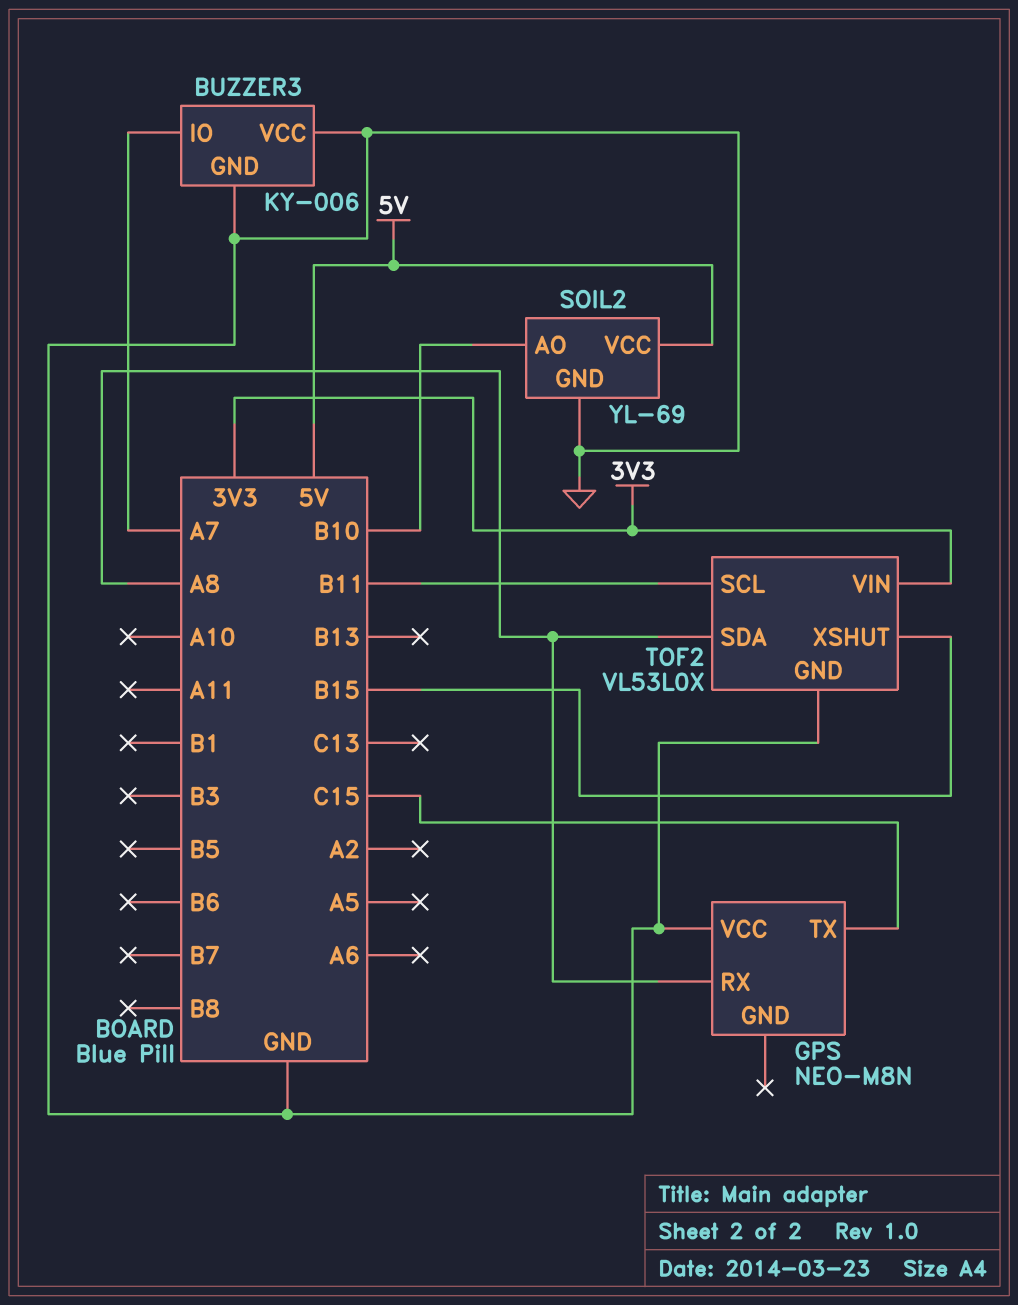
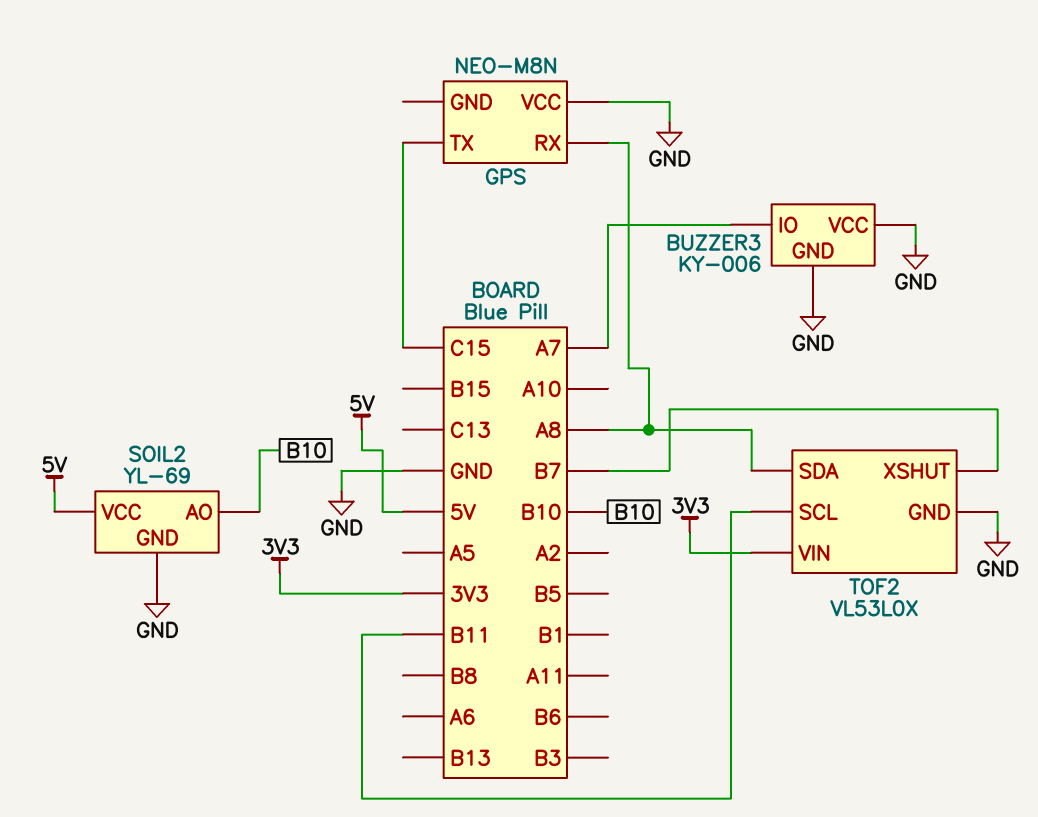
TOF2 pin XSHUT: B15 -> B7

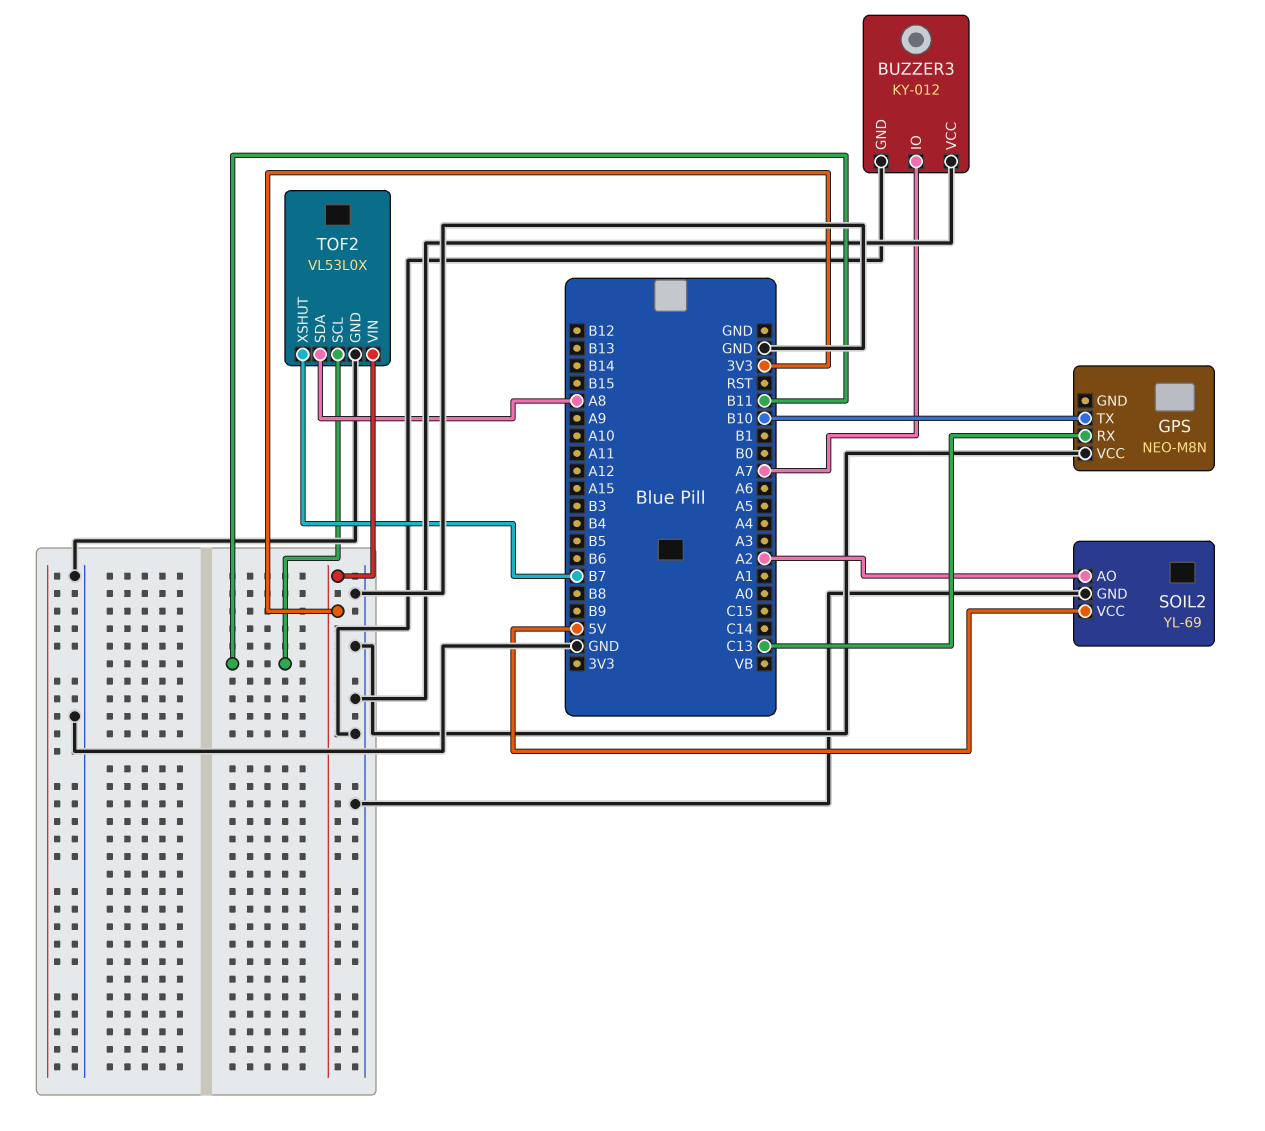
BUZZER3: KY-006 -> KY-012
GPS pin RX: A8 -> C13
GPS pin TX: C15 -> B10
SOIL2 pin AO: B10 -> A2

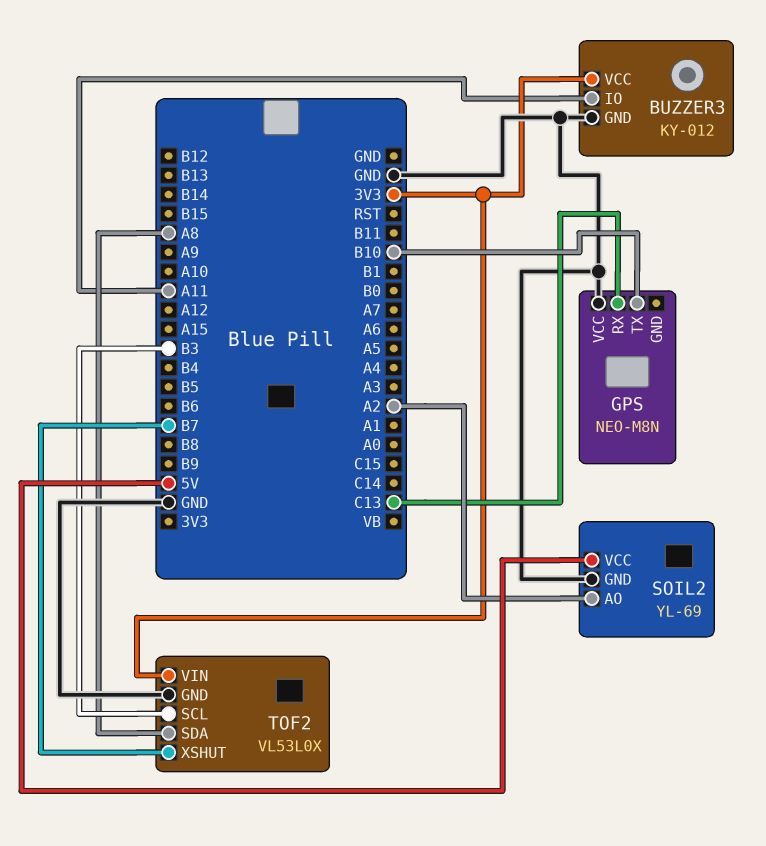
BUZZER3 pin IO: A7 -> A11
BUZZER3 pin VCC: GND -> 3V3
TOF2 pin SCL: B11 -> B3

